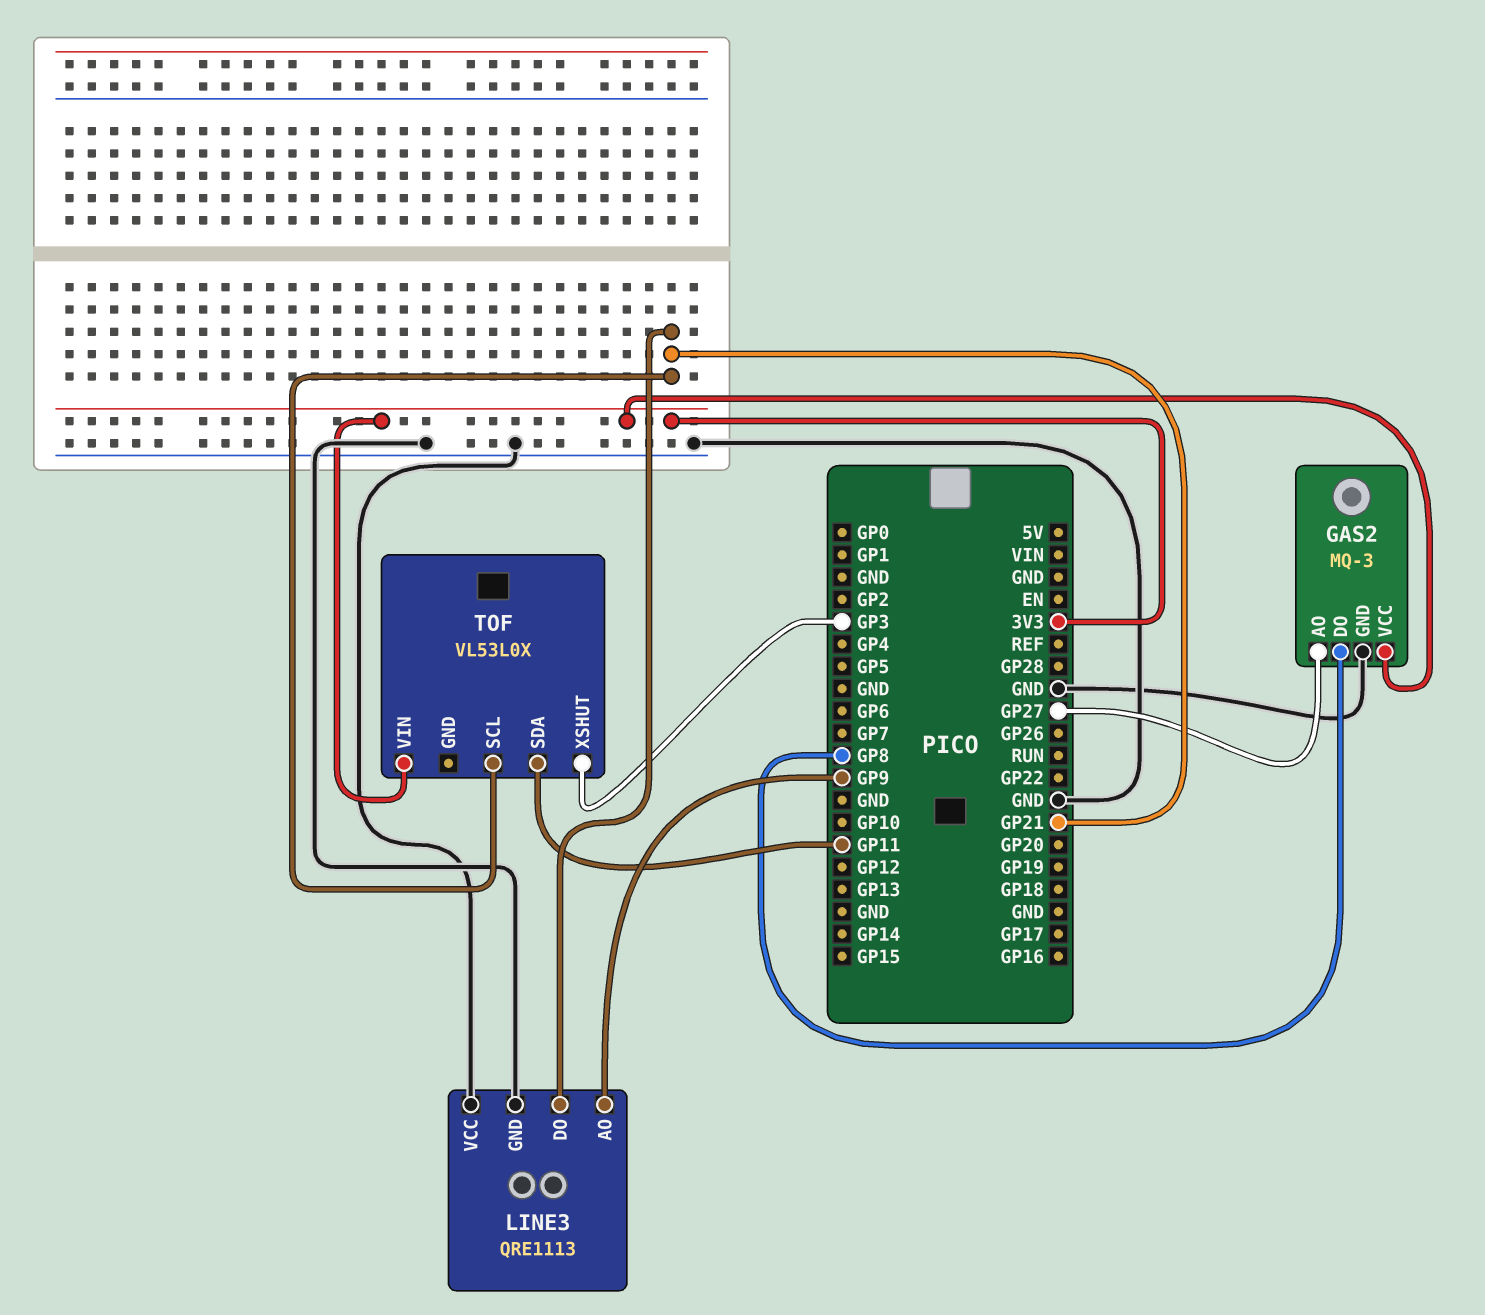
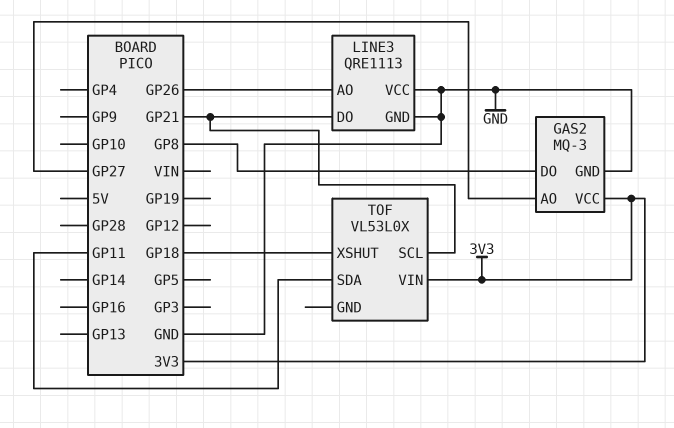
LINE3 pin AO: GP9 -> GP26
TOF pin XSHUT: GP3 -> GP18

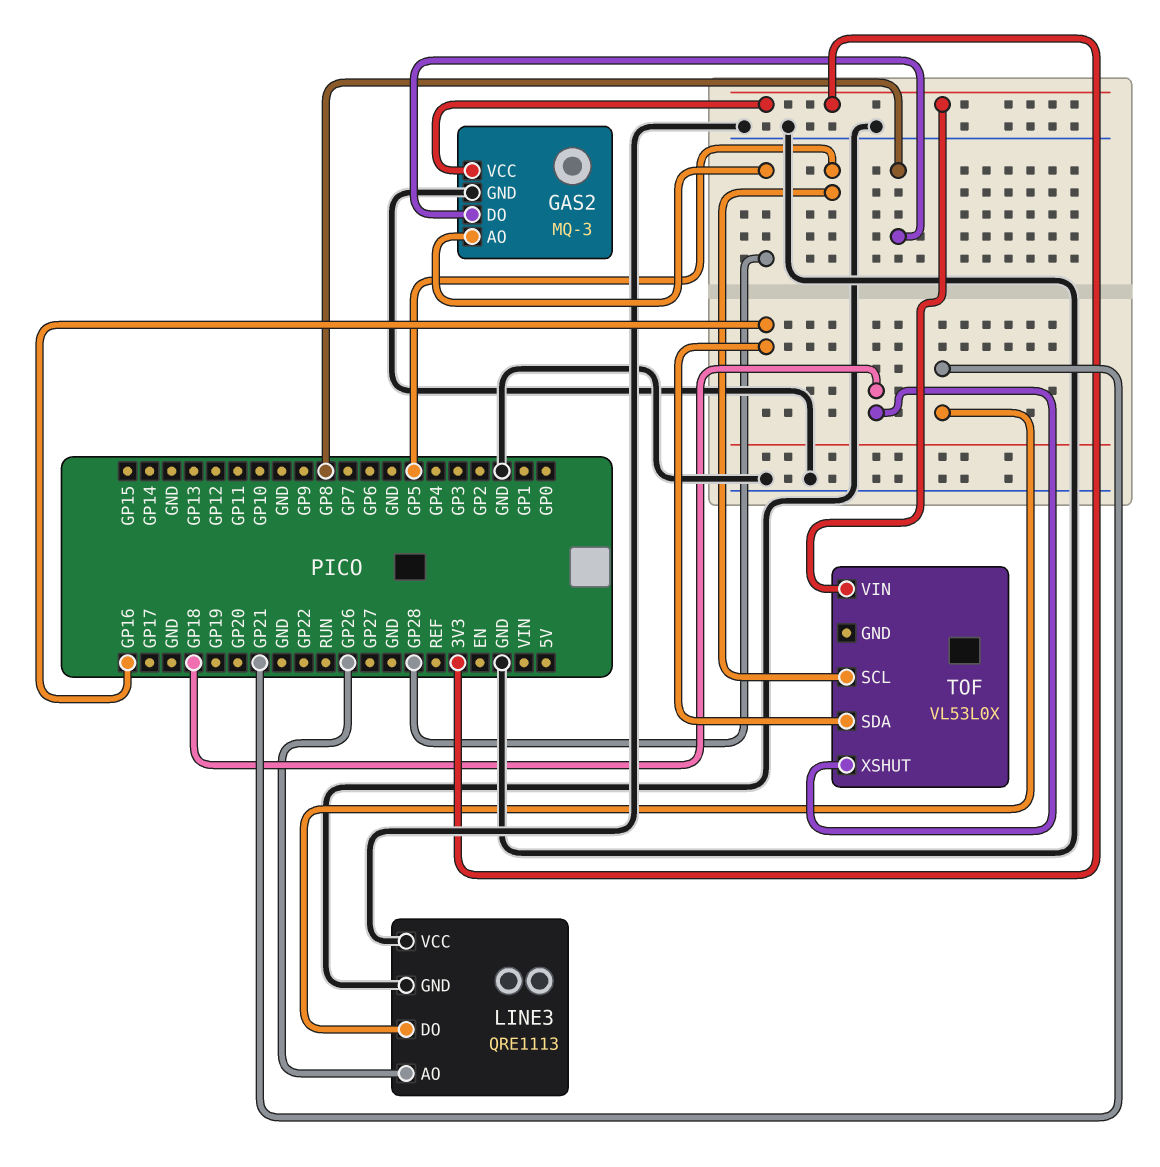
GAS2 pin AO: GP27 -> GP28
TOF pin SCL: GP21 -> GP5
TOF pin SDA: GP11 -> GP16

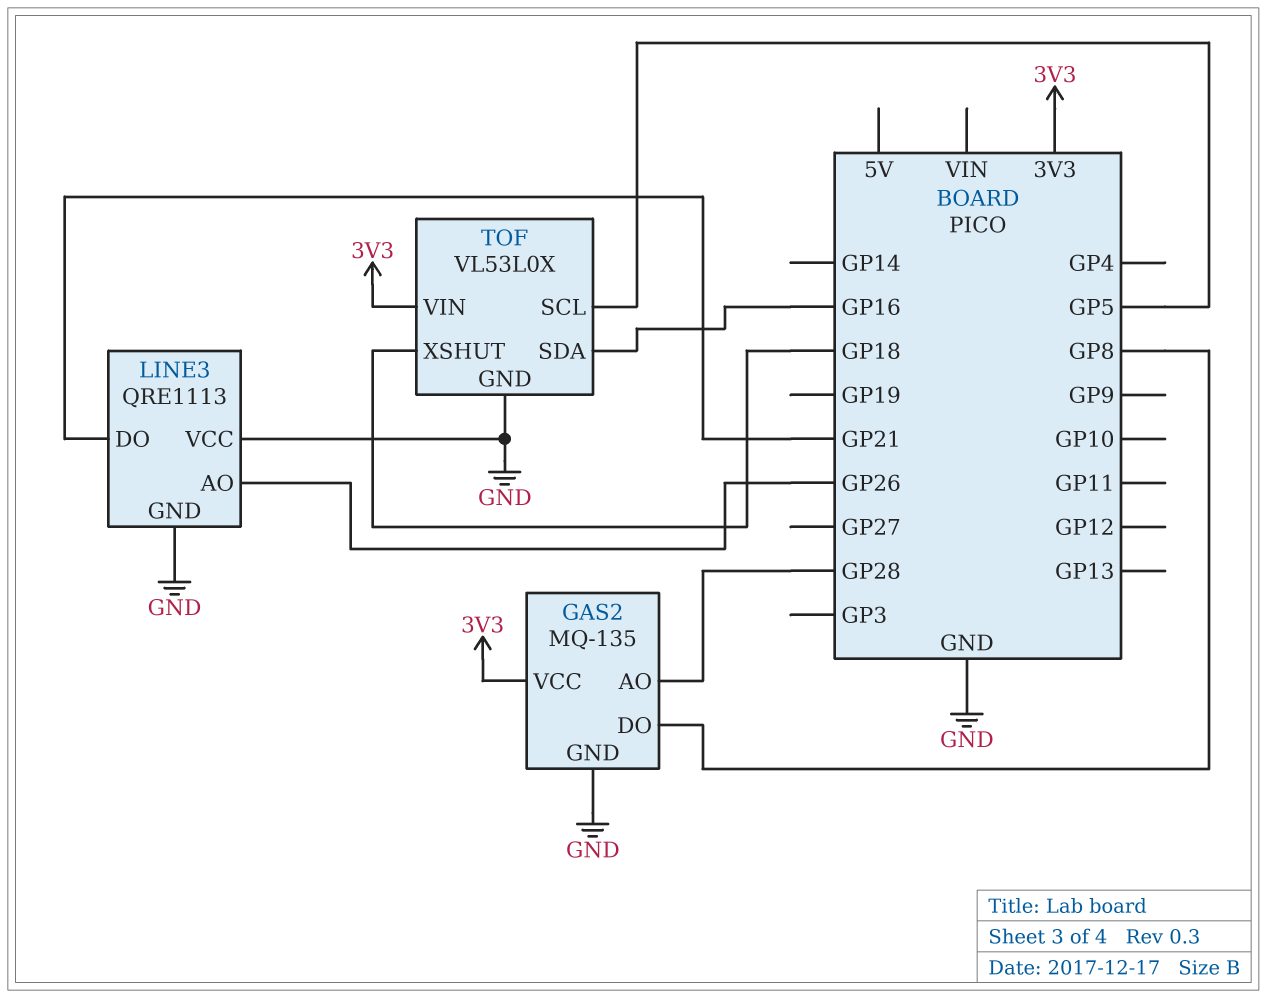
GAS2: MQ-3 -> MQ-135
TOF pin GND: none -> GND

